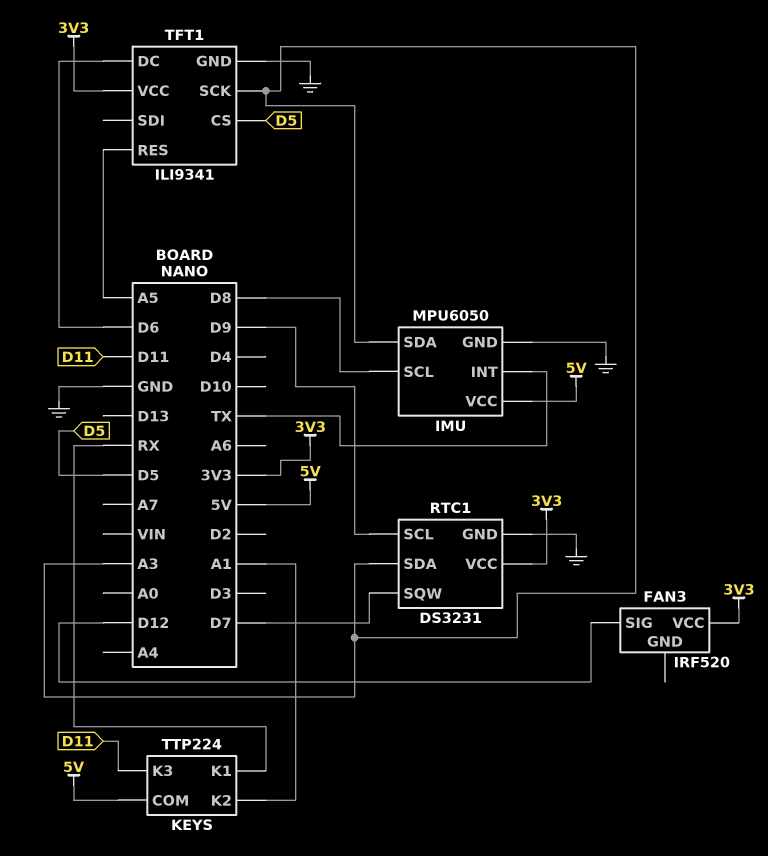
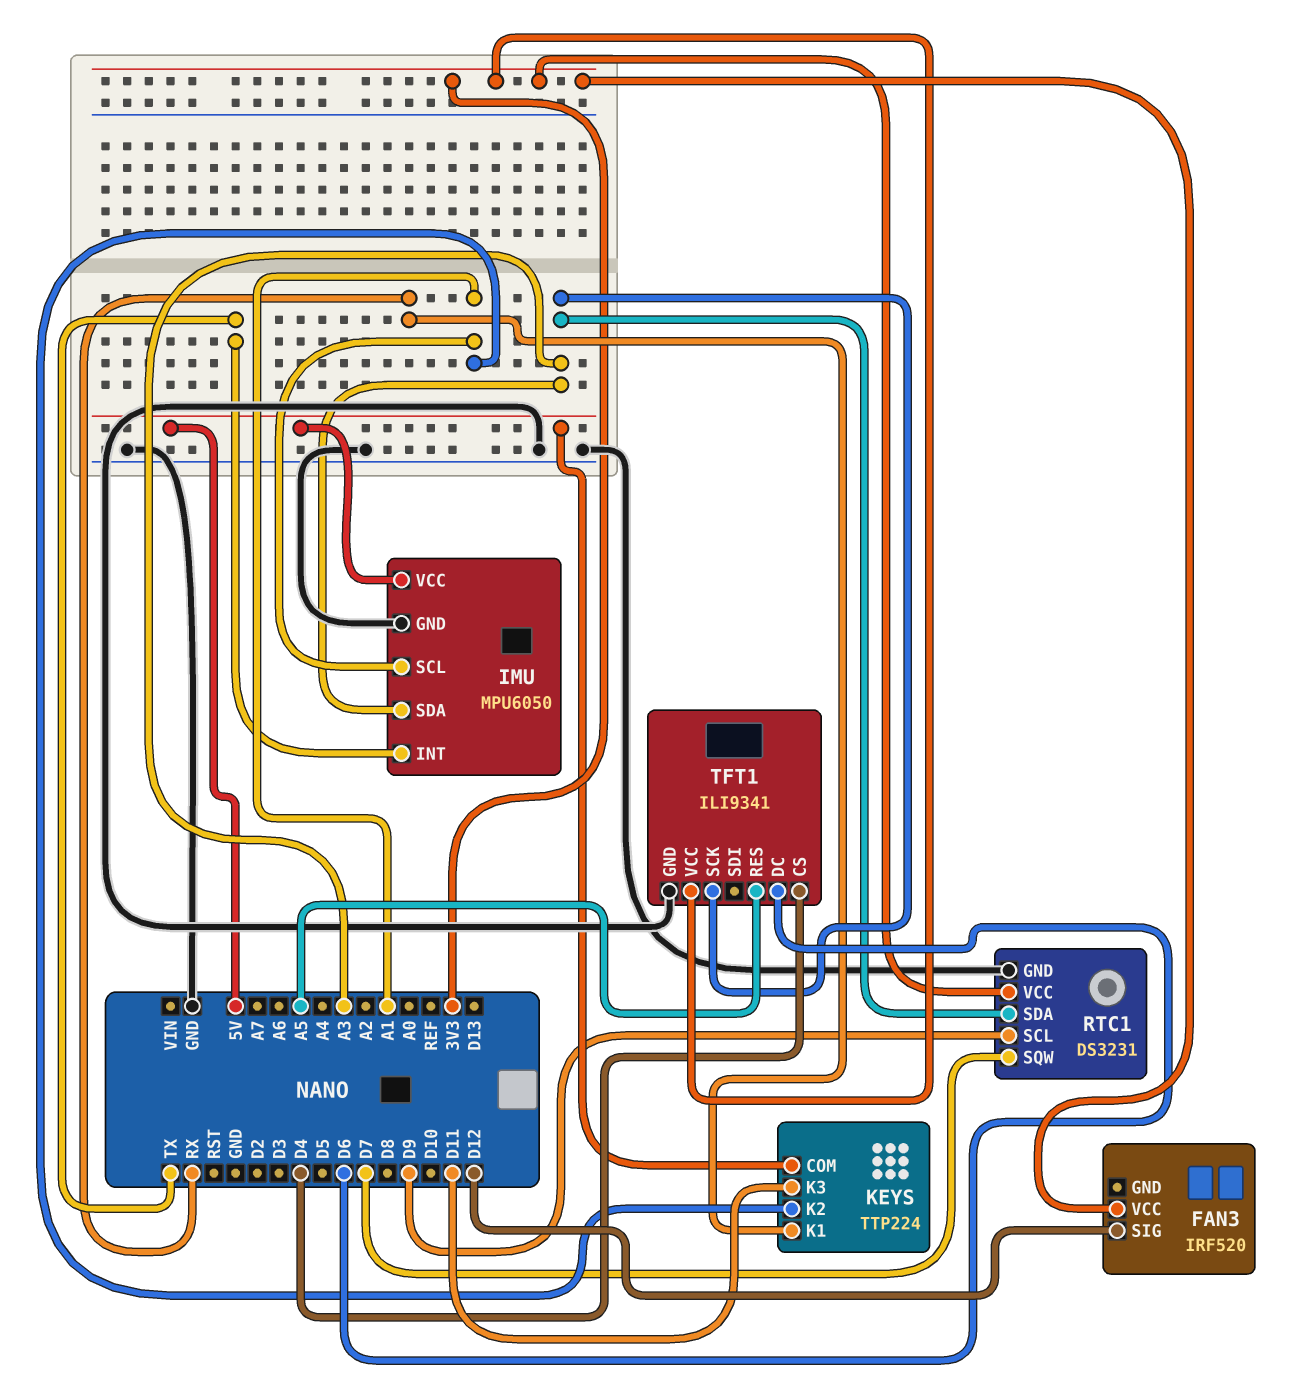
IMU pin SCL: D8 -> A1
TFT1 pin CS: D5 -> D4

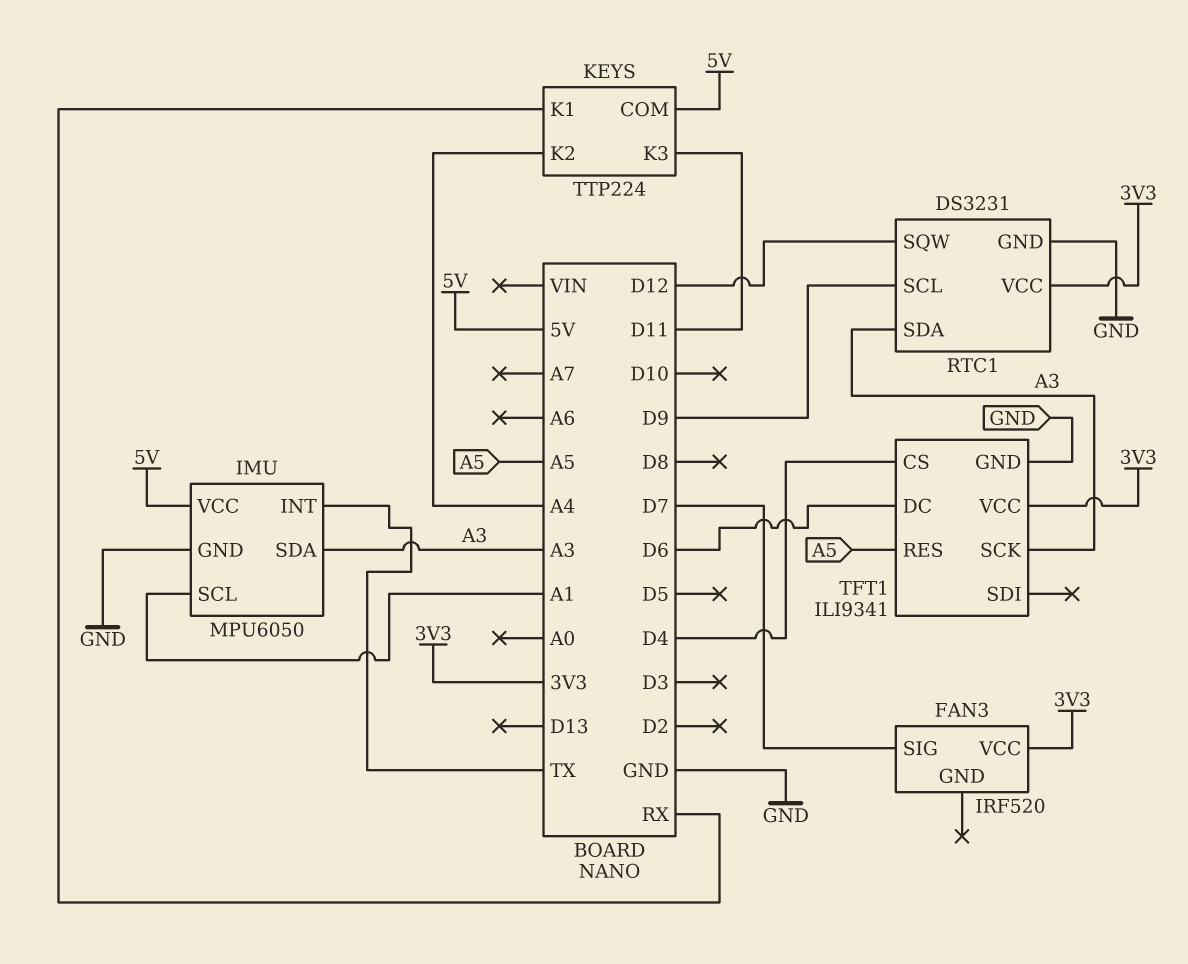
FAN3 pin SIG: D12 -> D7
KEYS pin K2: A1 -> A4
RTC1 pin SQW: D7 -> D12

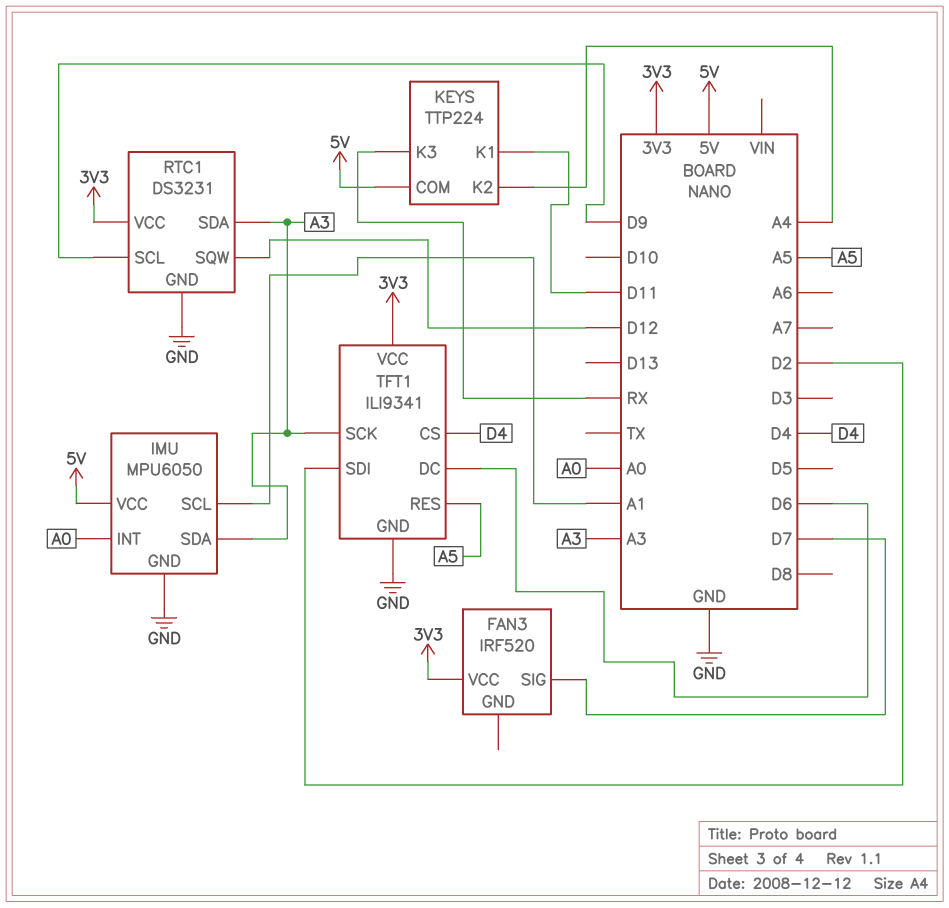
IMU pin INT: TX -> A0
KEYS pin K1: RX -> D11
KEYS pin K3: D11 -> RX
TFT1 pin SDI: none -> D2

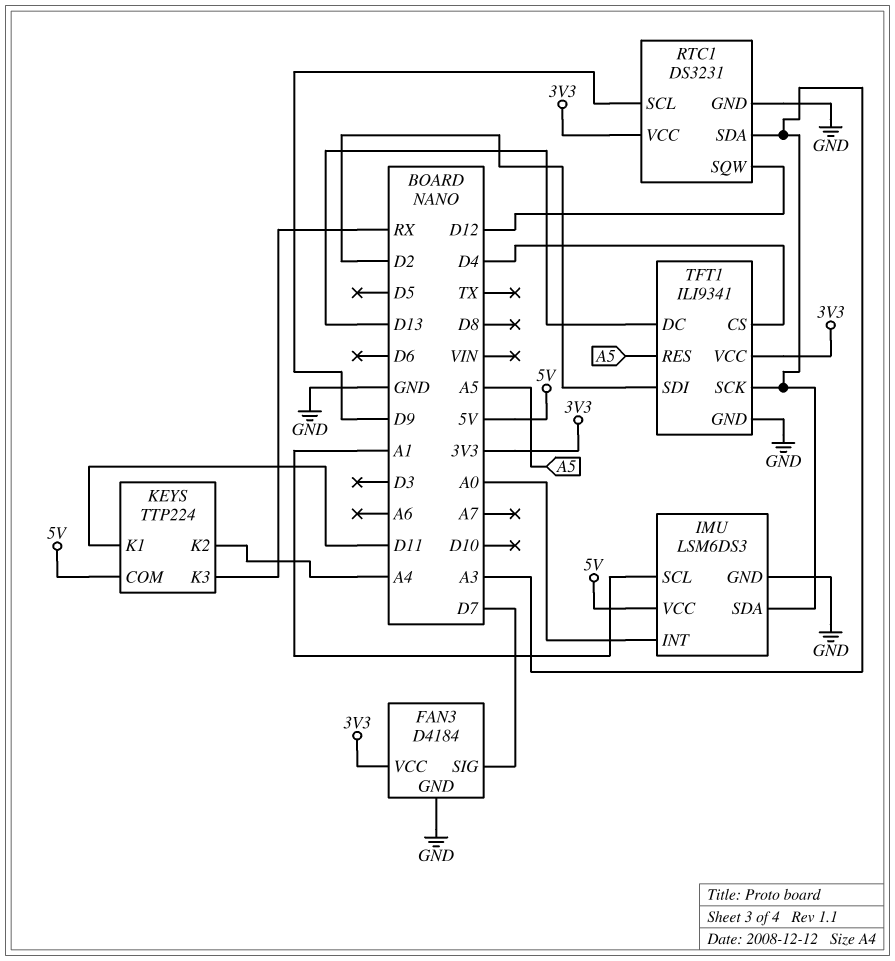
FAN3: IRF520 -> D4184
FAN3 pin GND: none -> GND
IMU: MPU6050 -> LSM6DS3
TFT1 pin DC: D6 -> D13

